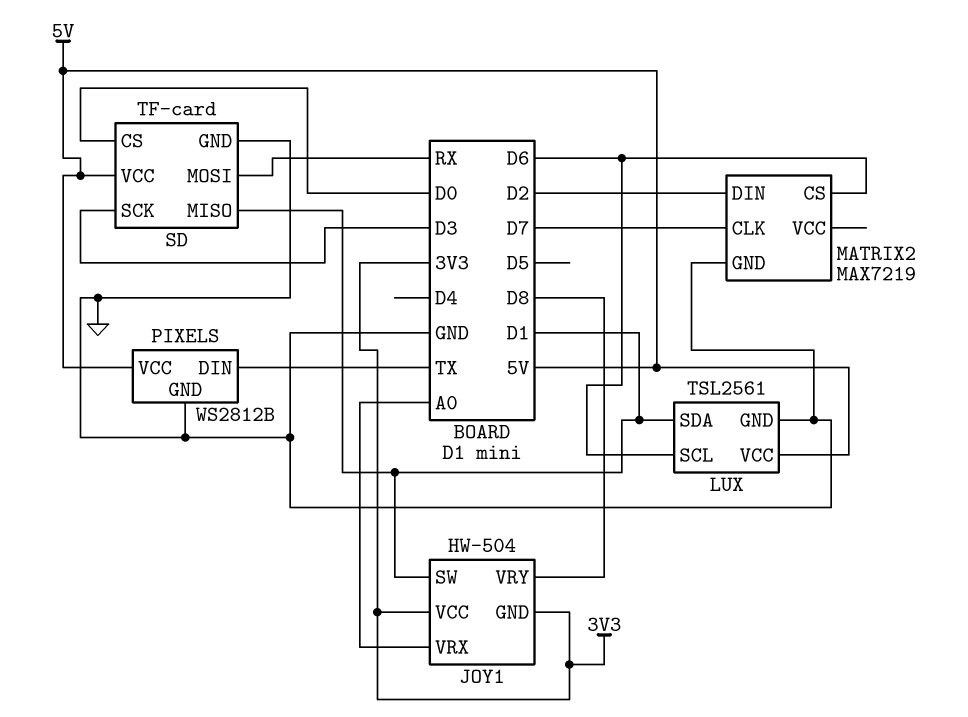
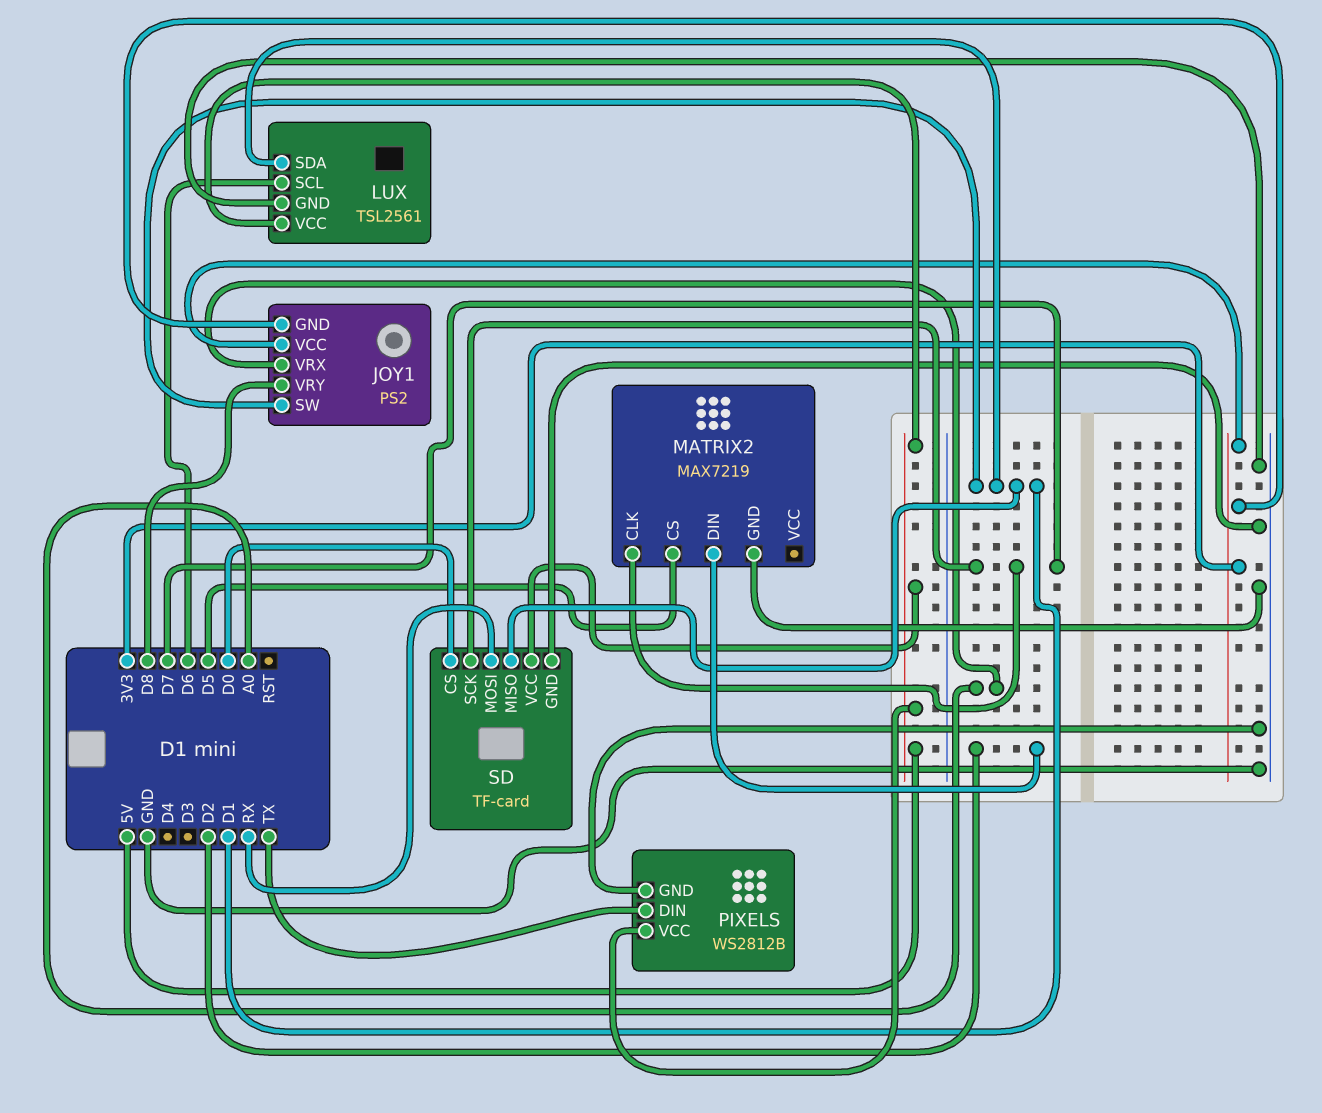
JOY1: HW-504 -> PS2
MATRIX2 pin CS: D6 -> D5
SD pin SCK: D3 -> D7

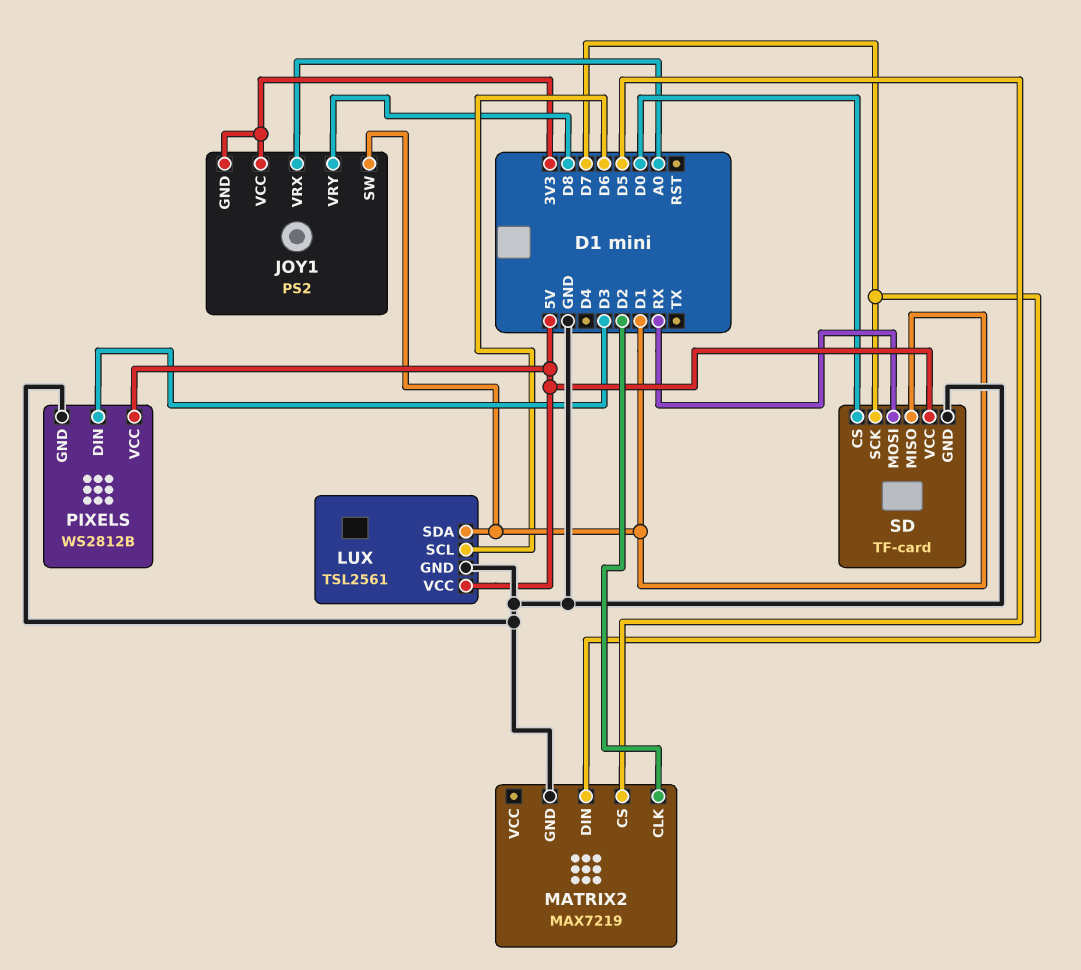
MATRIX2 pin CLK: D7 -> D2
MATRIX2 pin DIN: D2 -> D7
PIXELS pin DIN: TX -> D3

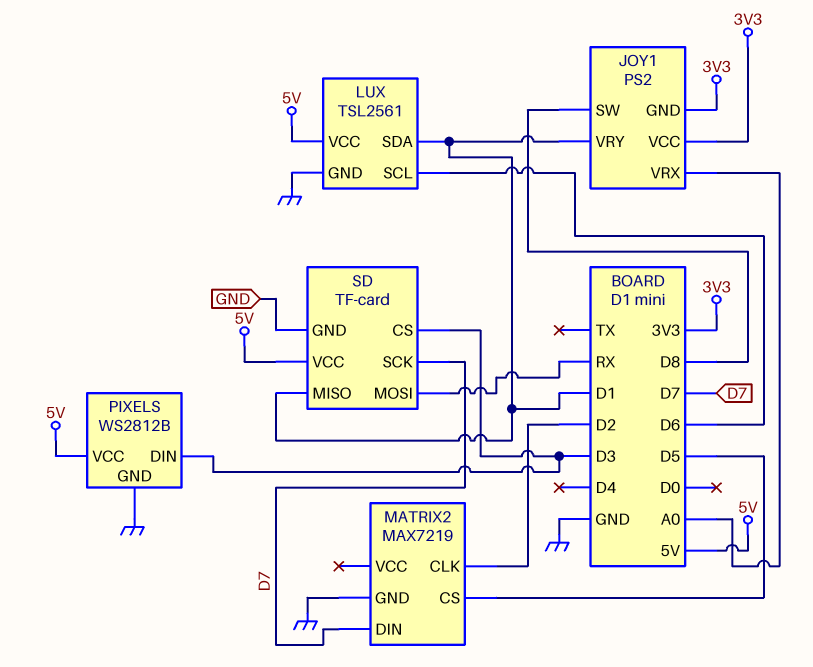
JOY1 pin SW: D1 -> D8
JOY1 pin VRY: D8 -> D1
SD pin CS: D0 -> D3

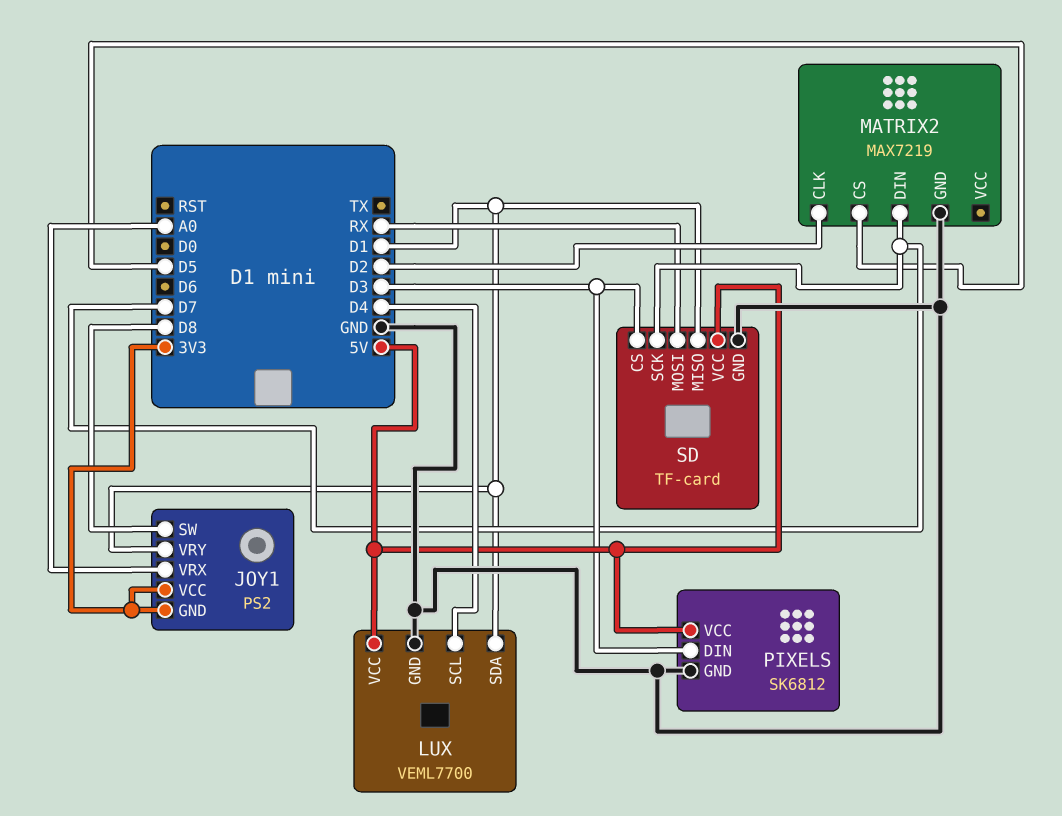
LUX: TSL2561 -> VEML7700
LUX pin SCL: D6 -> D4
PIXELS: WS2812B -> SK6812

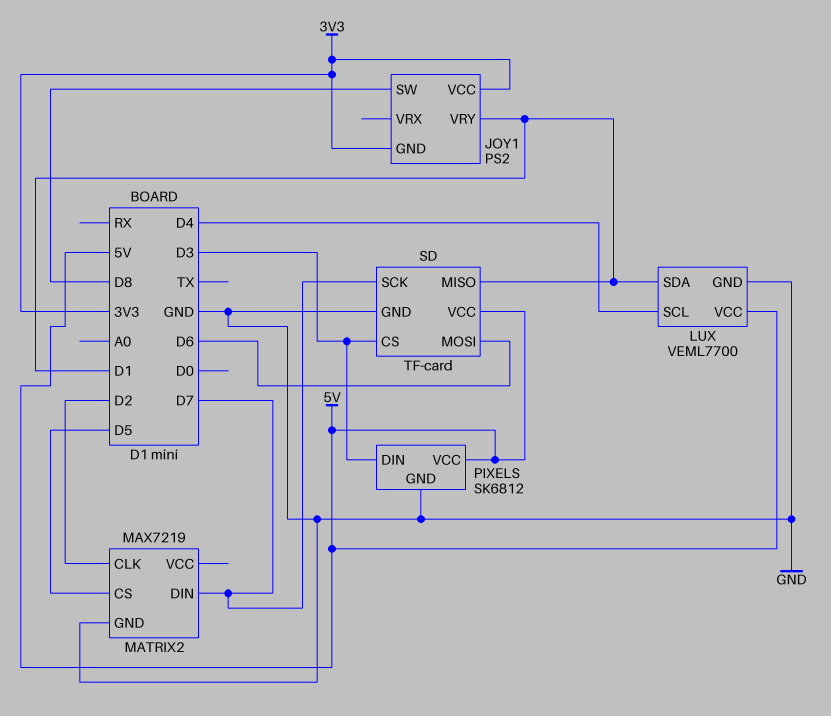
JOY1 pin VRX: A0 -> none
SD pin MOSI: RX -> D6

